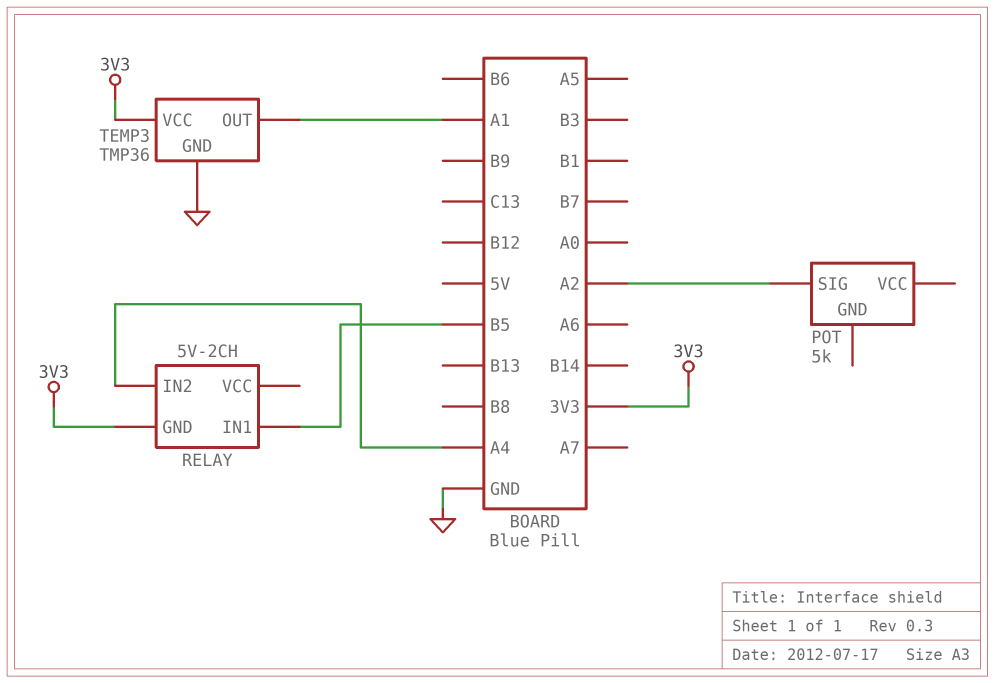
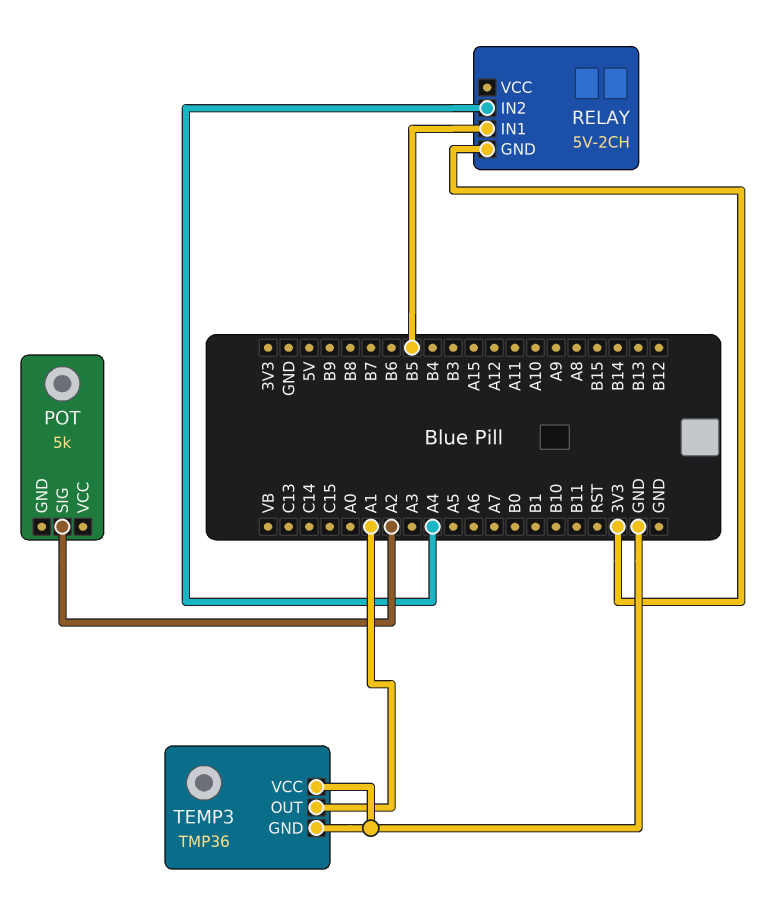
TEMP3 pin VCC: 3V3 -> GND

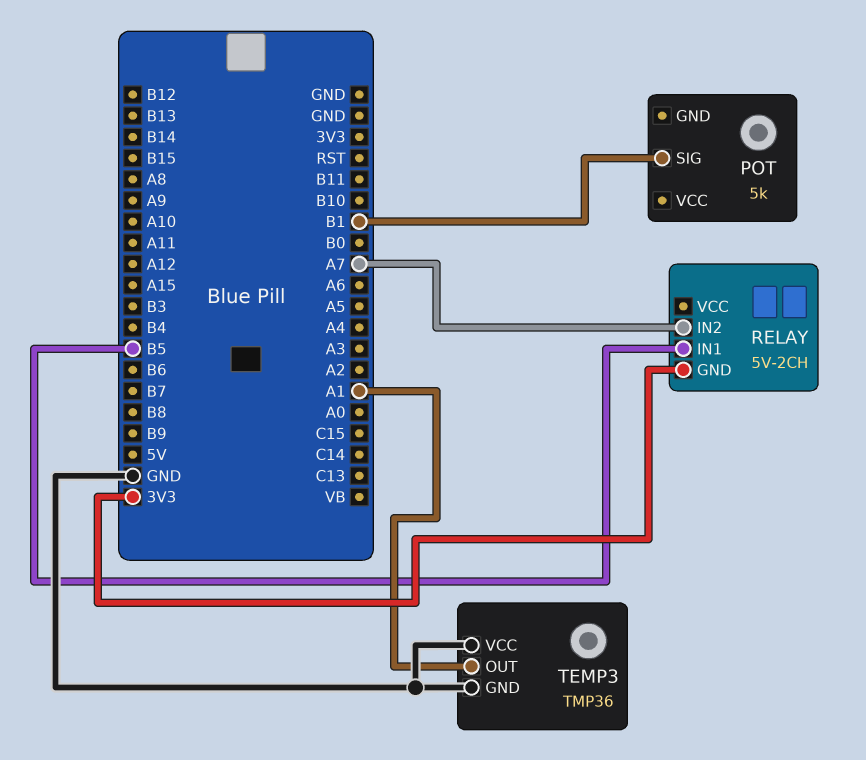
POT pin SIG: A2 -> B1
RELAY pin IN2: A4 -> A7

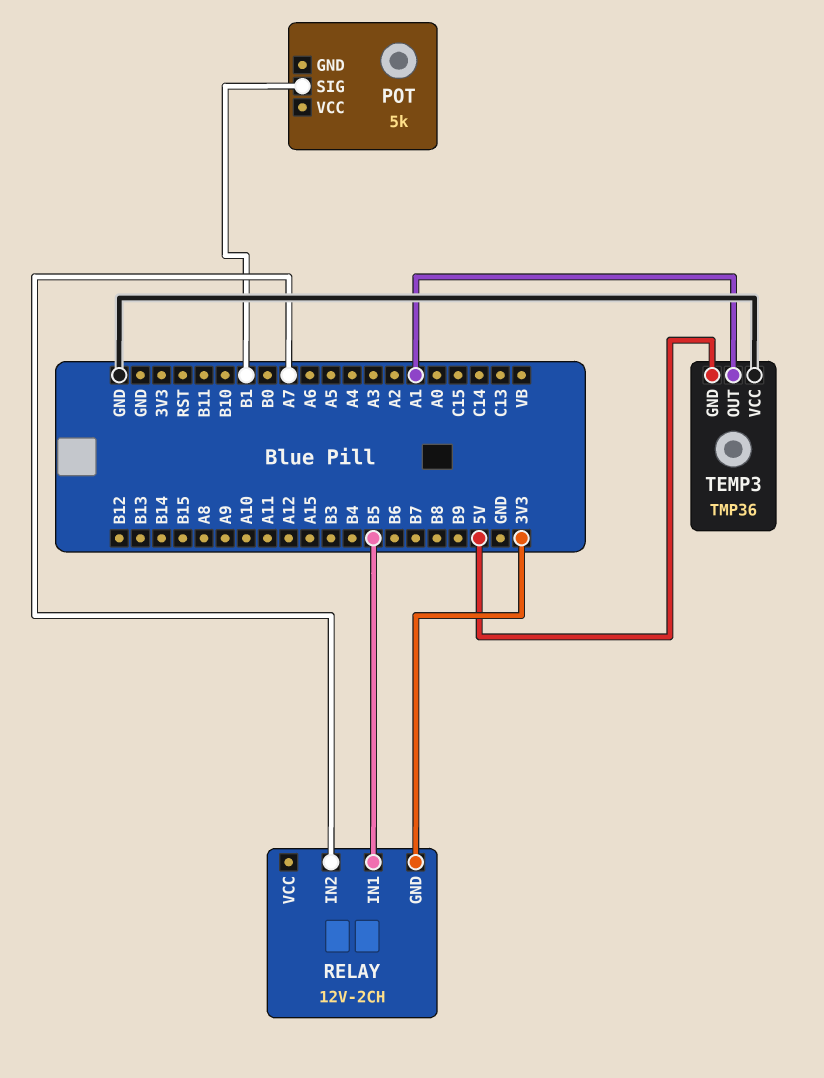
RELAY: 5V-2CH -> 12V-2CH
TEMP3 pin GND: GND -> 5V

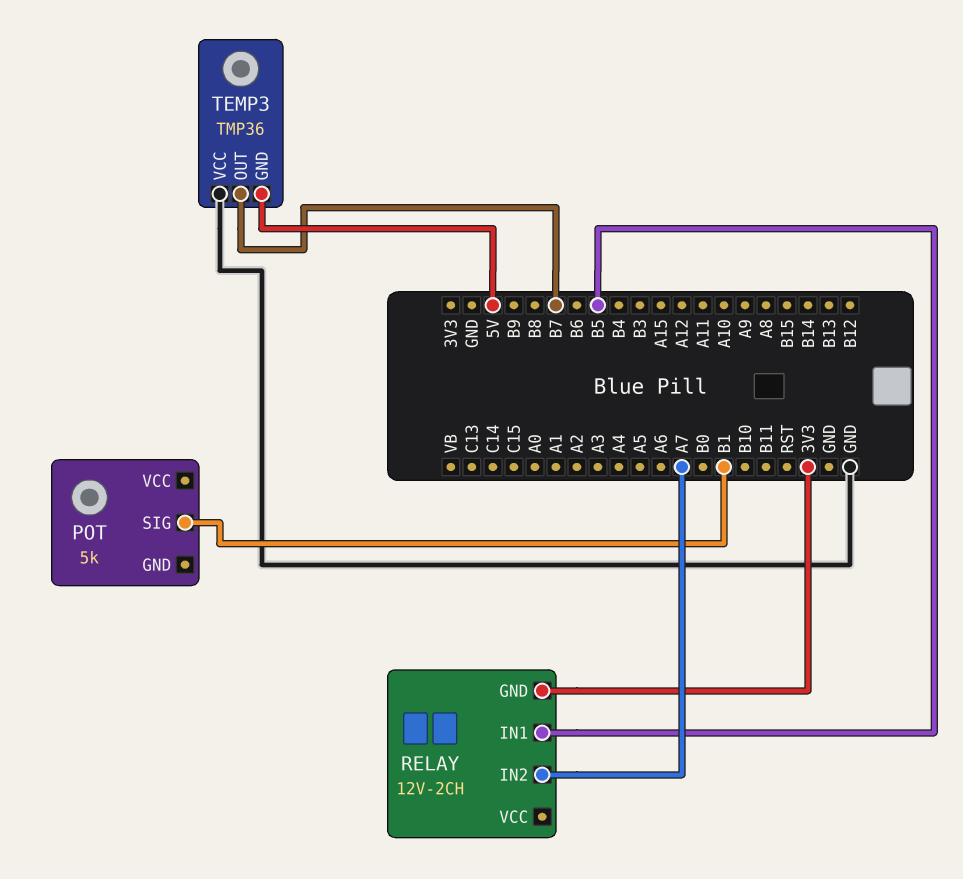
TEMP3 pin OUT: A1 -> B7

